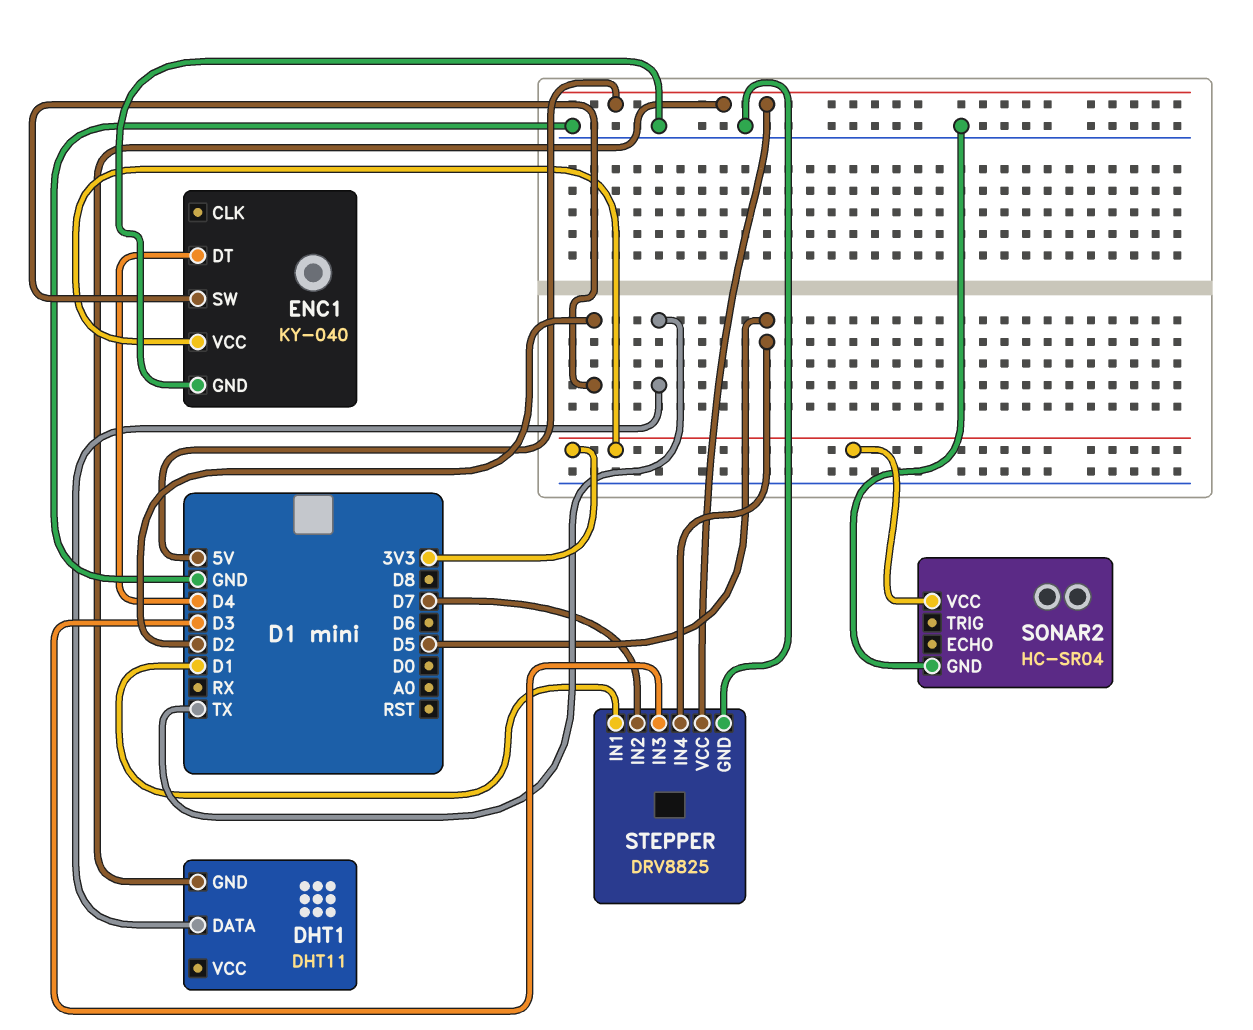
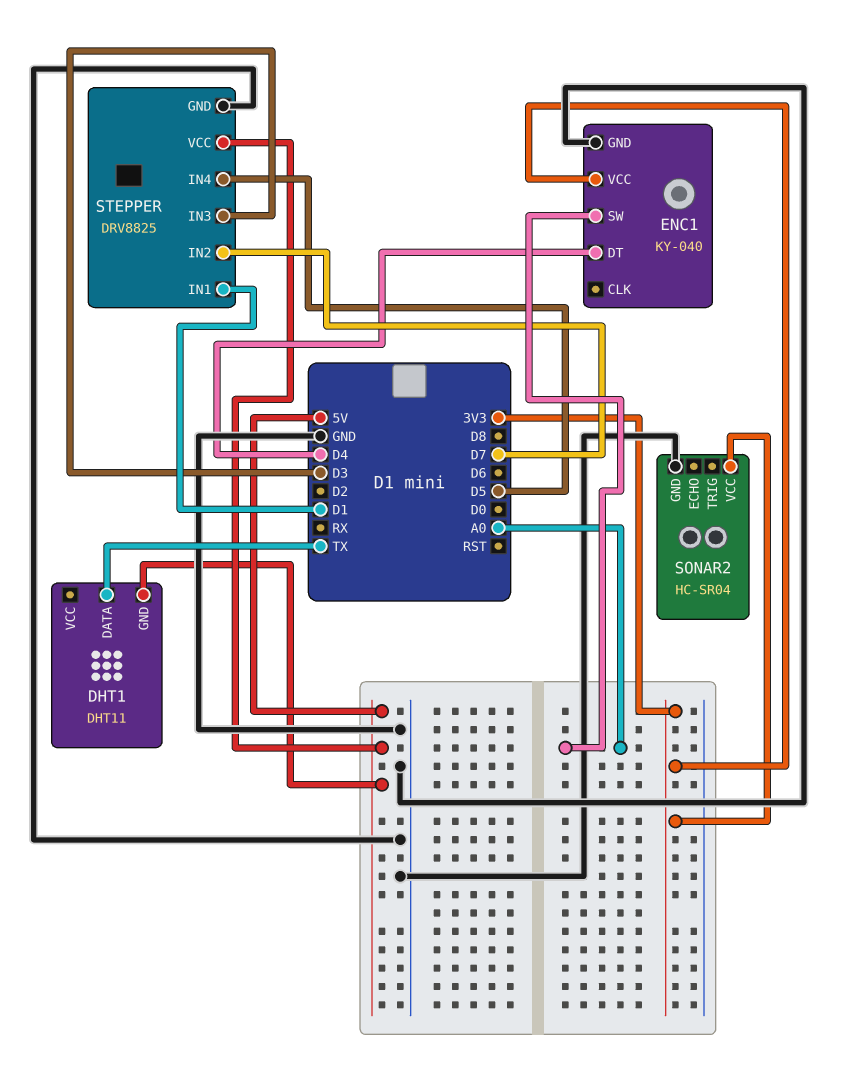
ENC1 pin SW: D2 -> A0

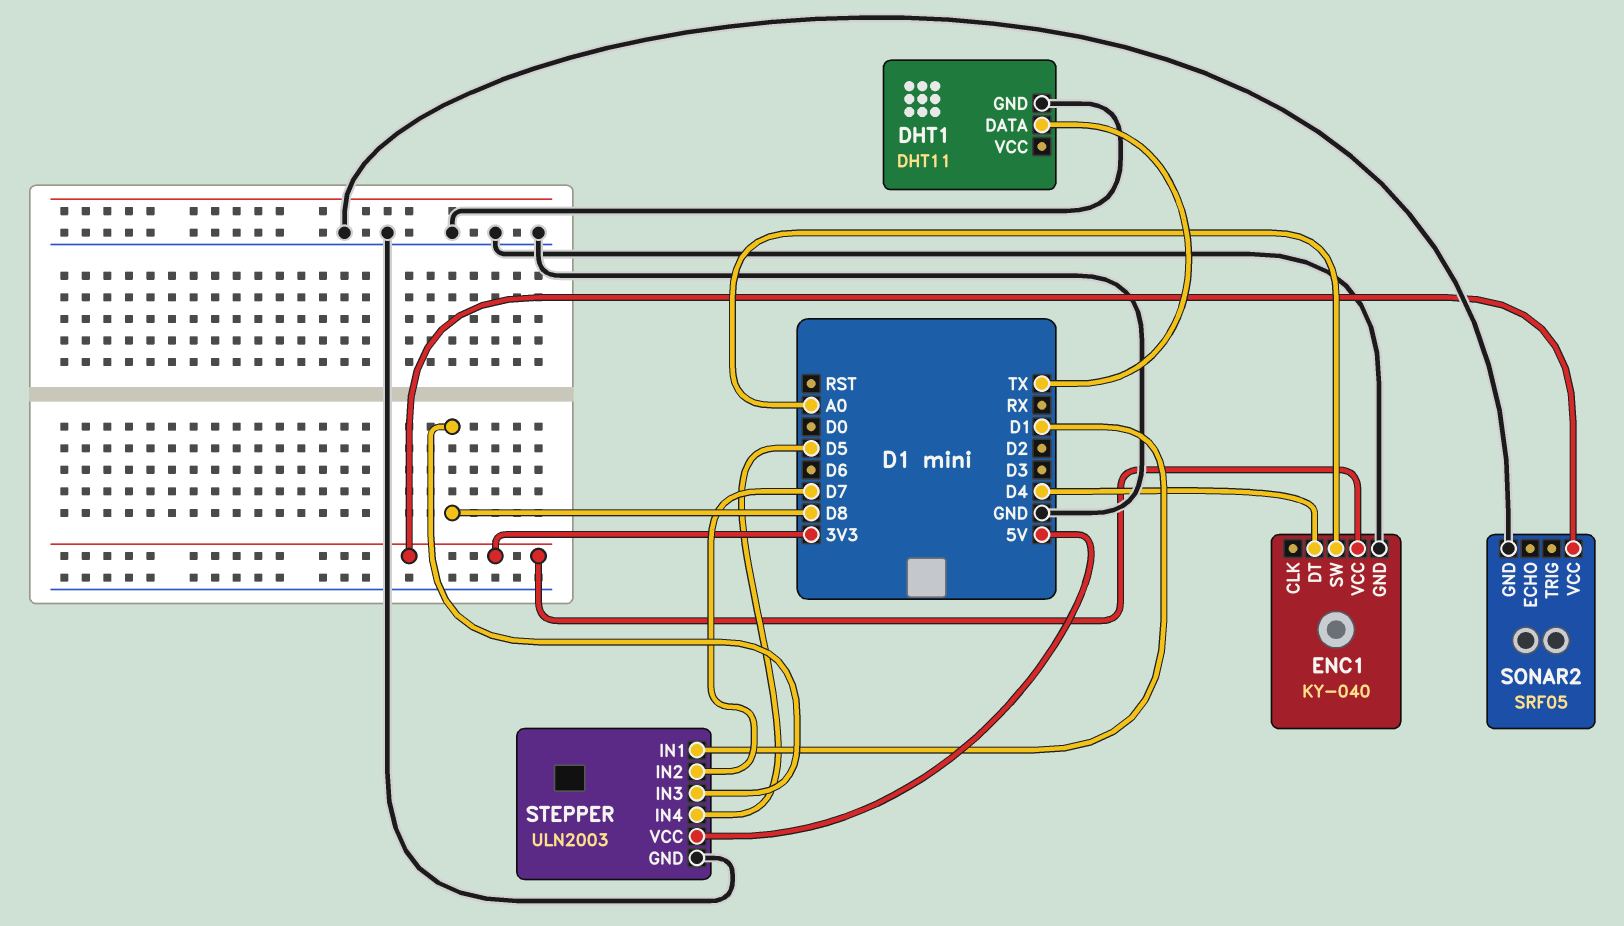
DHT1 pin GND: 5V -> GND
SONAR2: HC-SR04 -> SRF05
STEPPER: DRV8825 -> ULN2003
STEPPER pin IN3: D3 -> D8

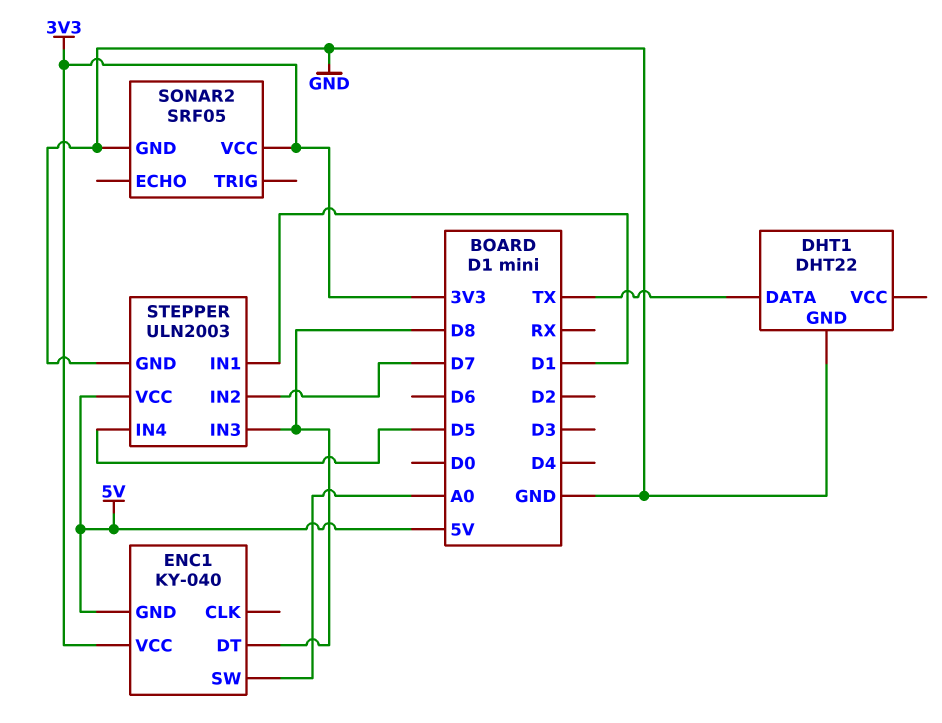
DHT1: DHT11 -> DHT22
ENC1 pin DT: D4 -> D8
ENC1 pin GND: GND -> 5V

